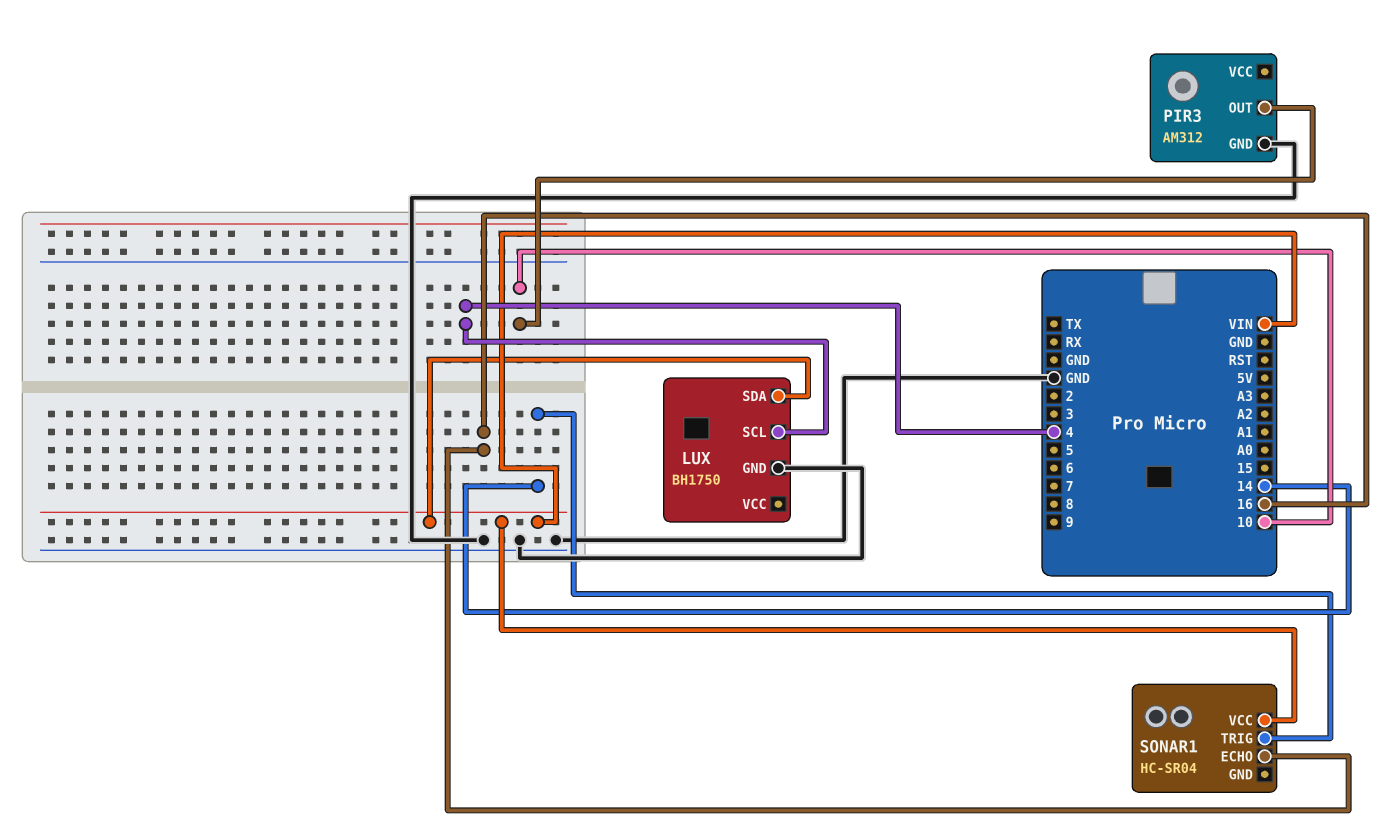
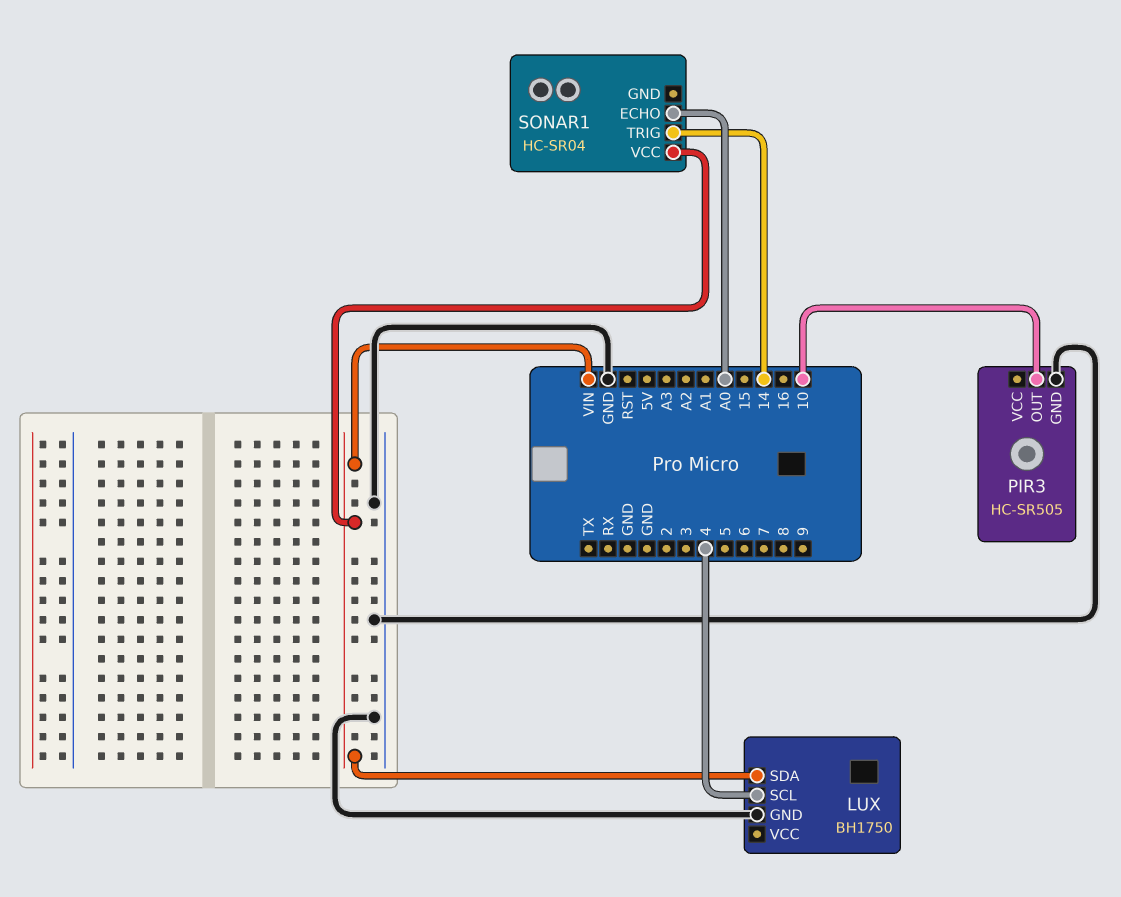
PIR3: AM312 -> HC-SR505
SONAR1 pin ECHO: 16 -> A0

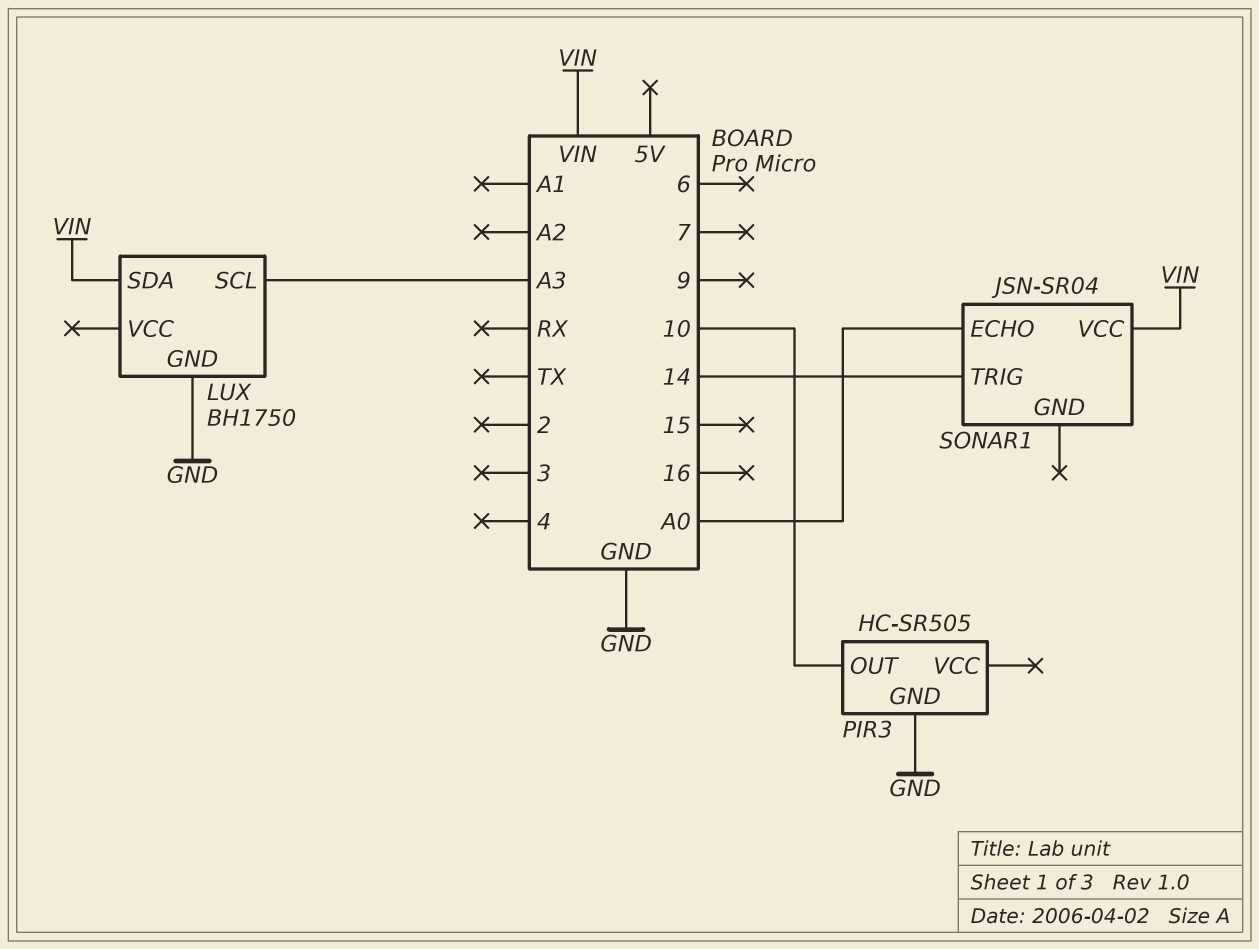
LUX pin SCL: 4 -> A3
SONAR1: HC-SR04 -> JSN-SR04

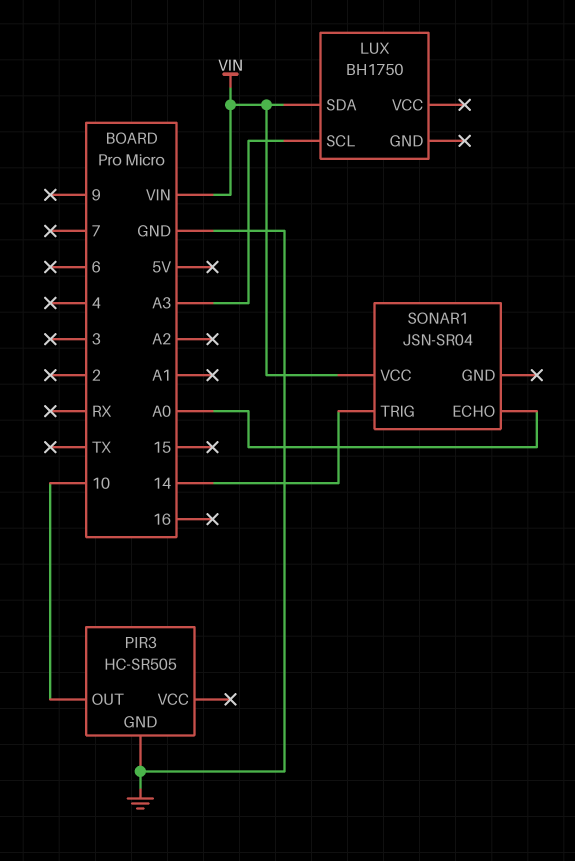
LUX pin GND: GND -> none

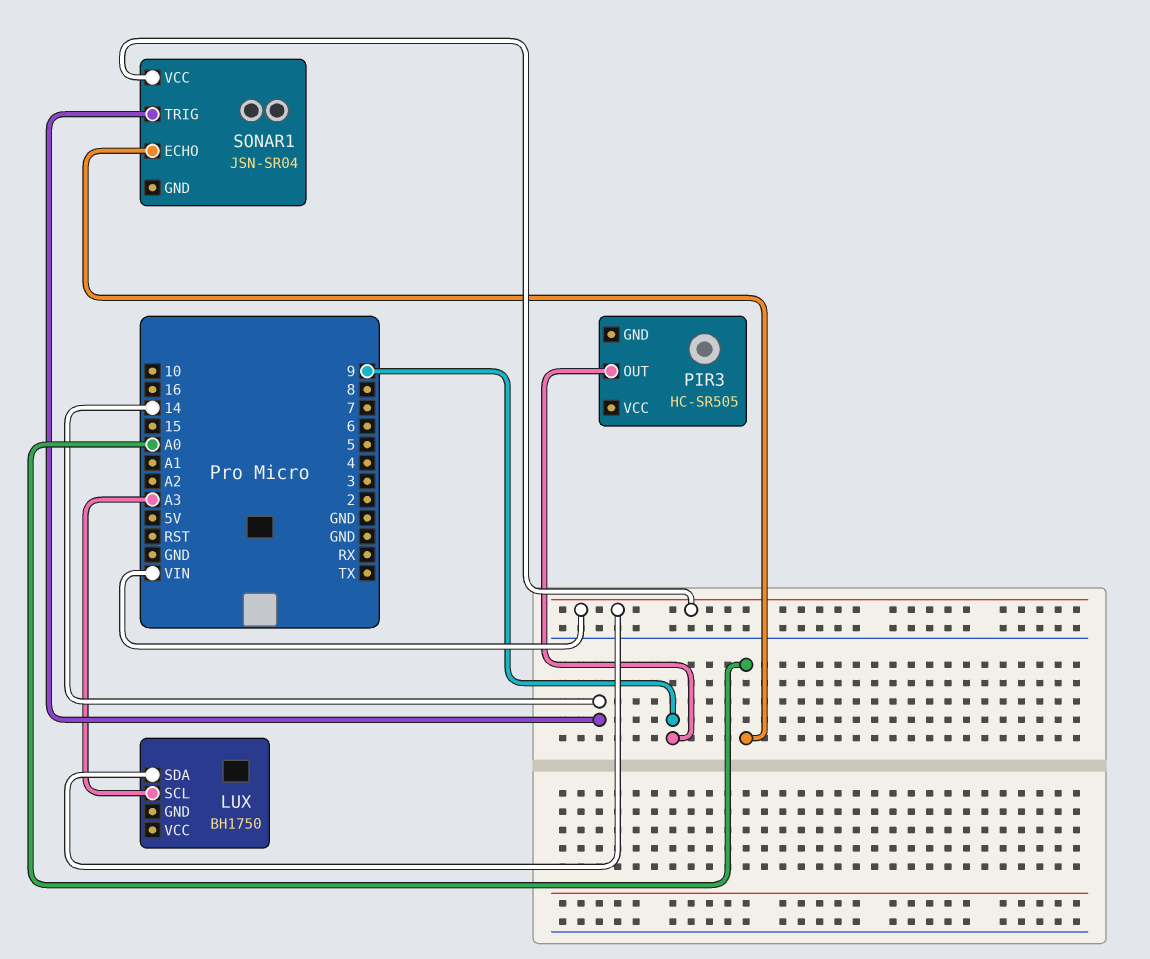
PIR3 pin GND: GND -> none
PIR3 pin OUT: 10 -> 9

